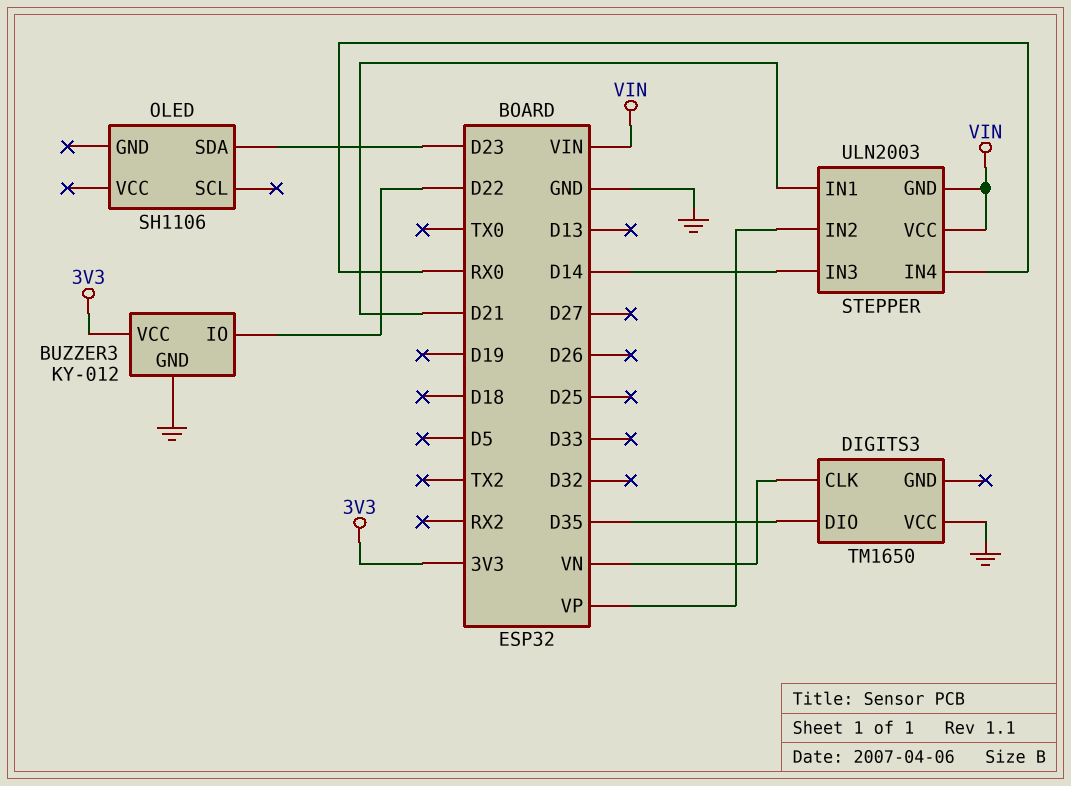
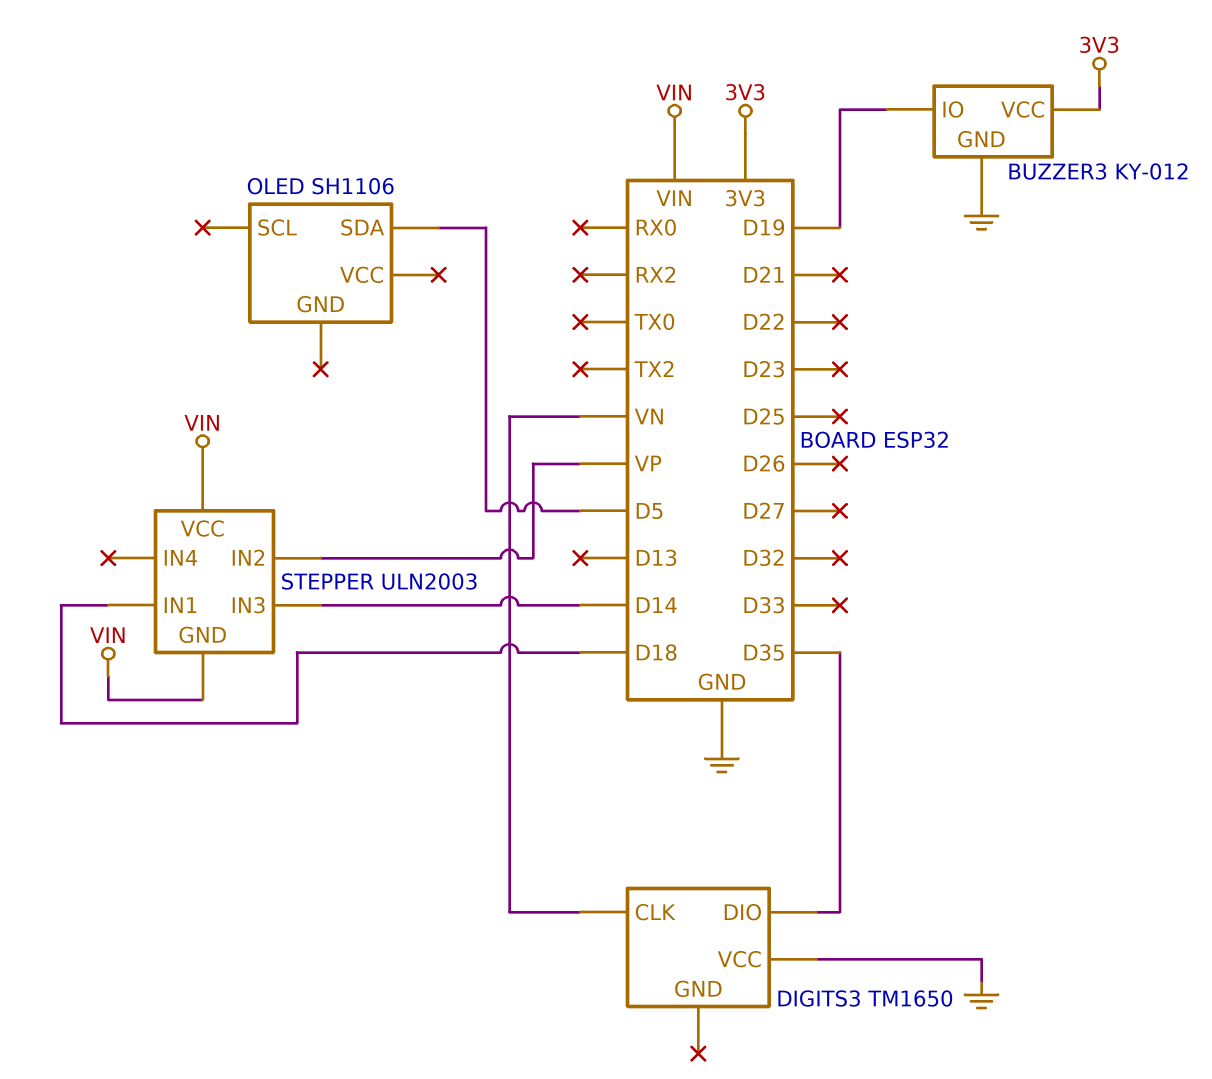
BUZZER3 pin IO: D22 -> D19
OLED pin SDA: D23 -> D5
STEPPER pin IN1: D21 -> D18
STEPPER pin IN4: RX0 -> none

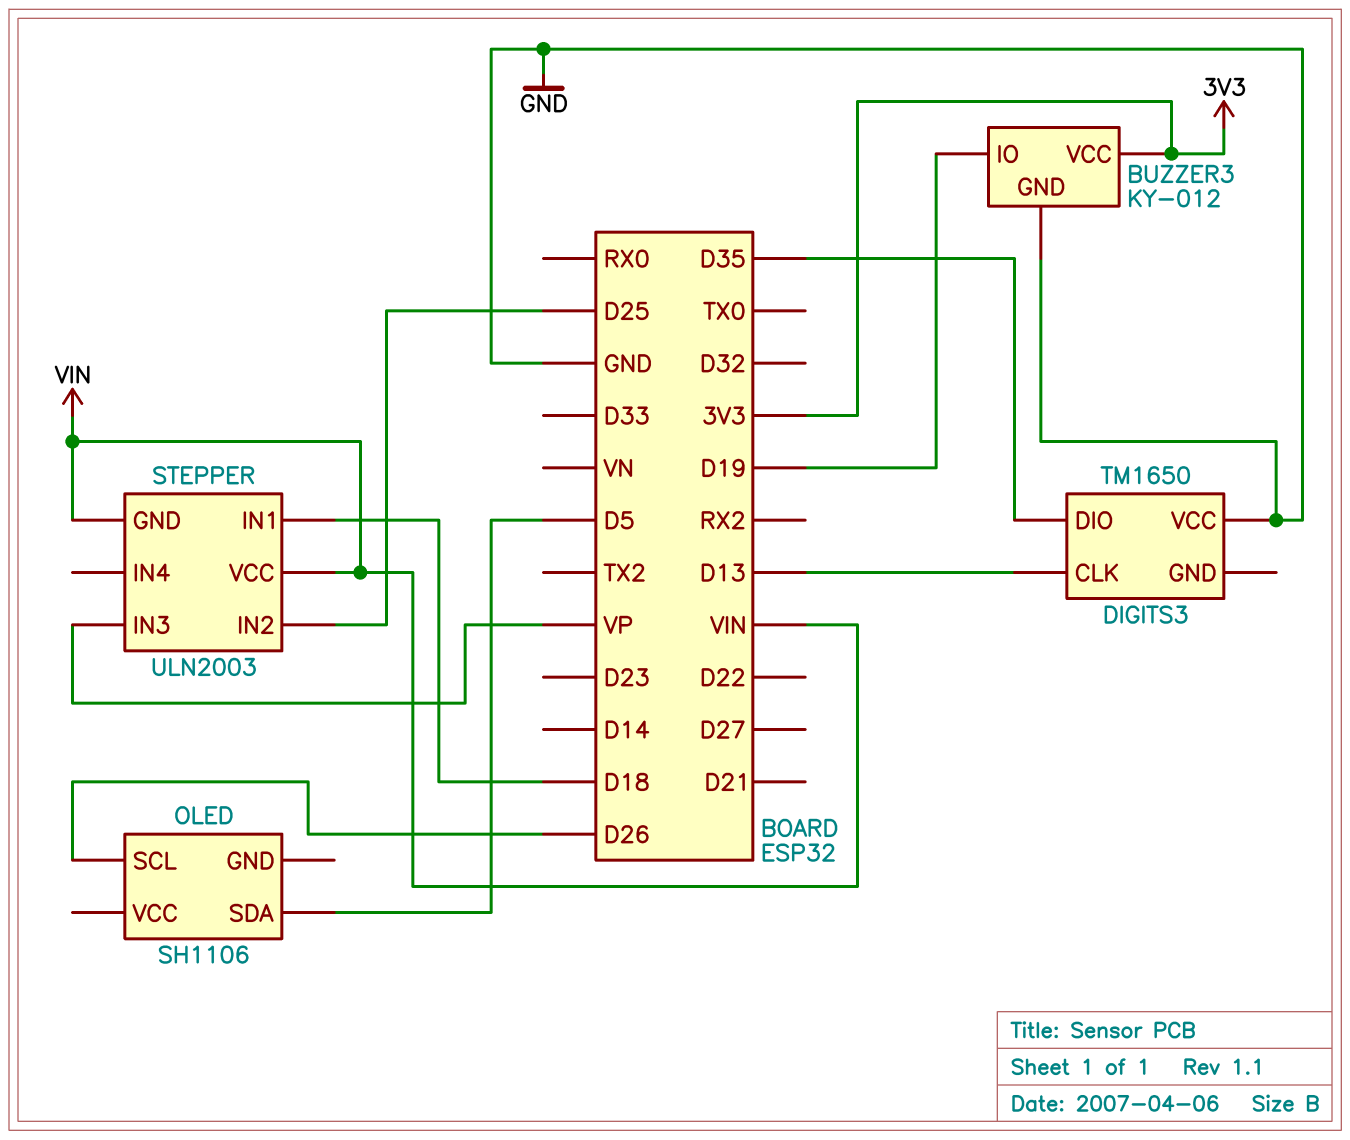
DIGITS3 pin CLK: VN -> D13
OLED pin SCL: none -> D26
STEPPER pin IN2: VP -> D25
STEPPER pin IN3: D14 -> VP

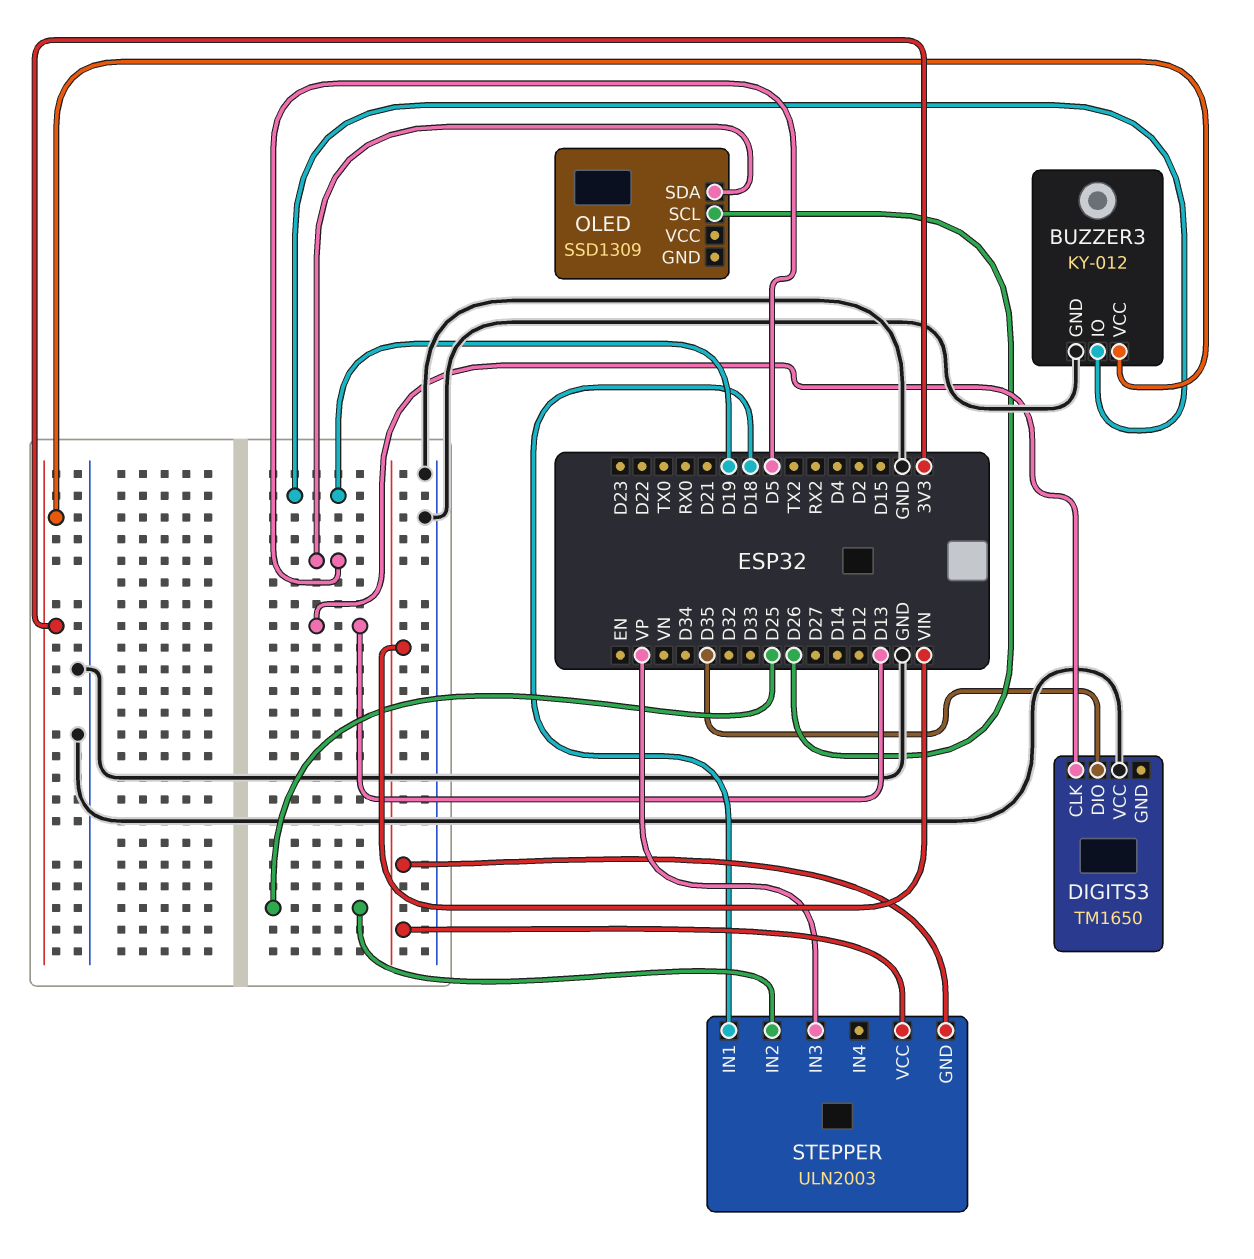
OLED: SH1106 -> SSD1309

